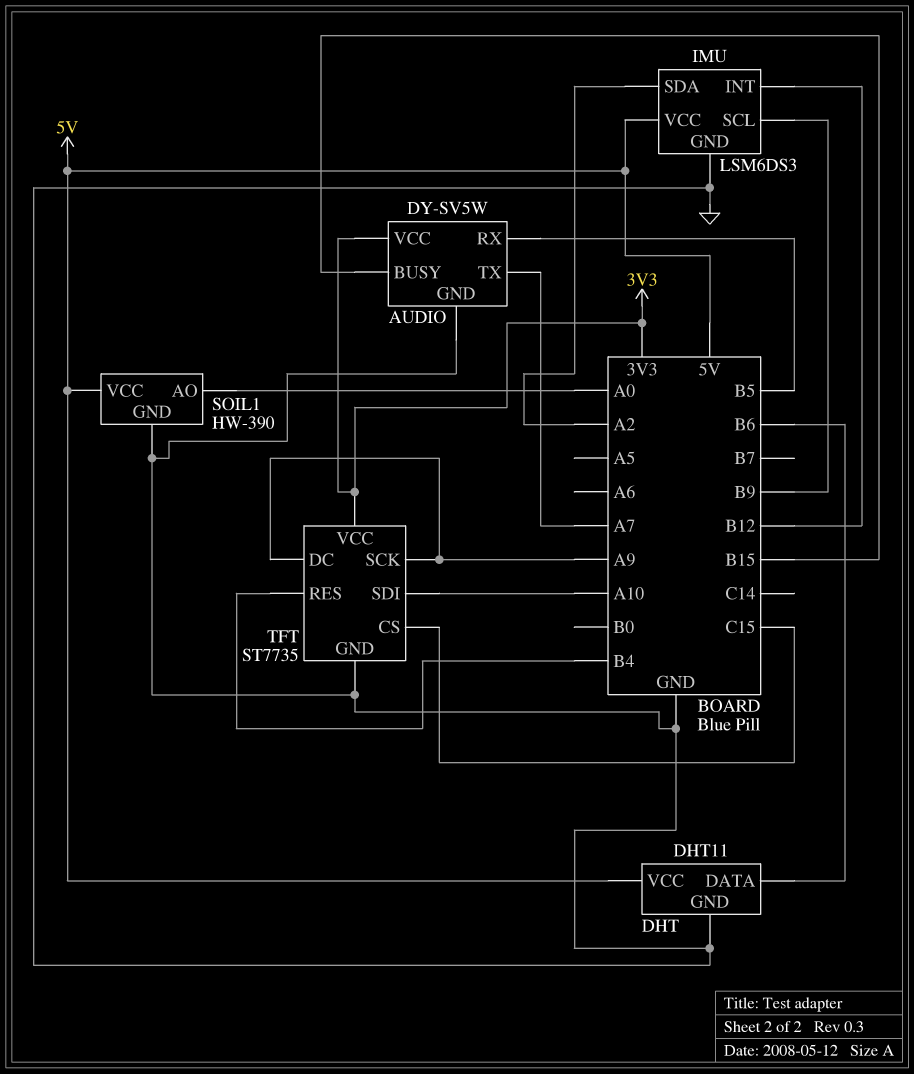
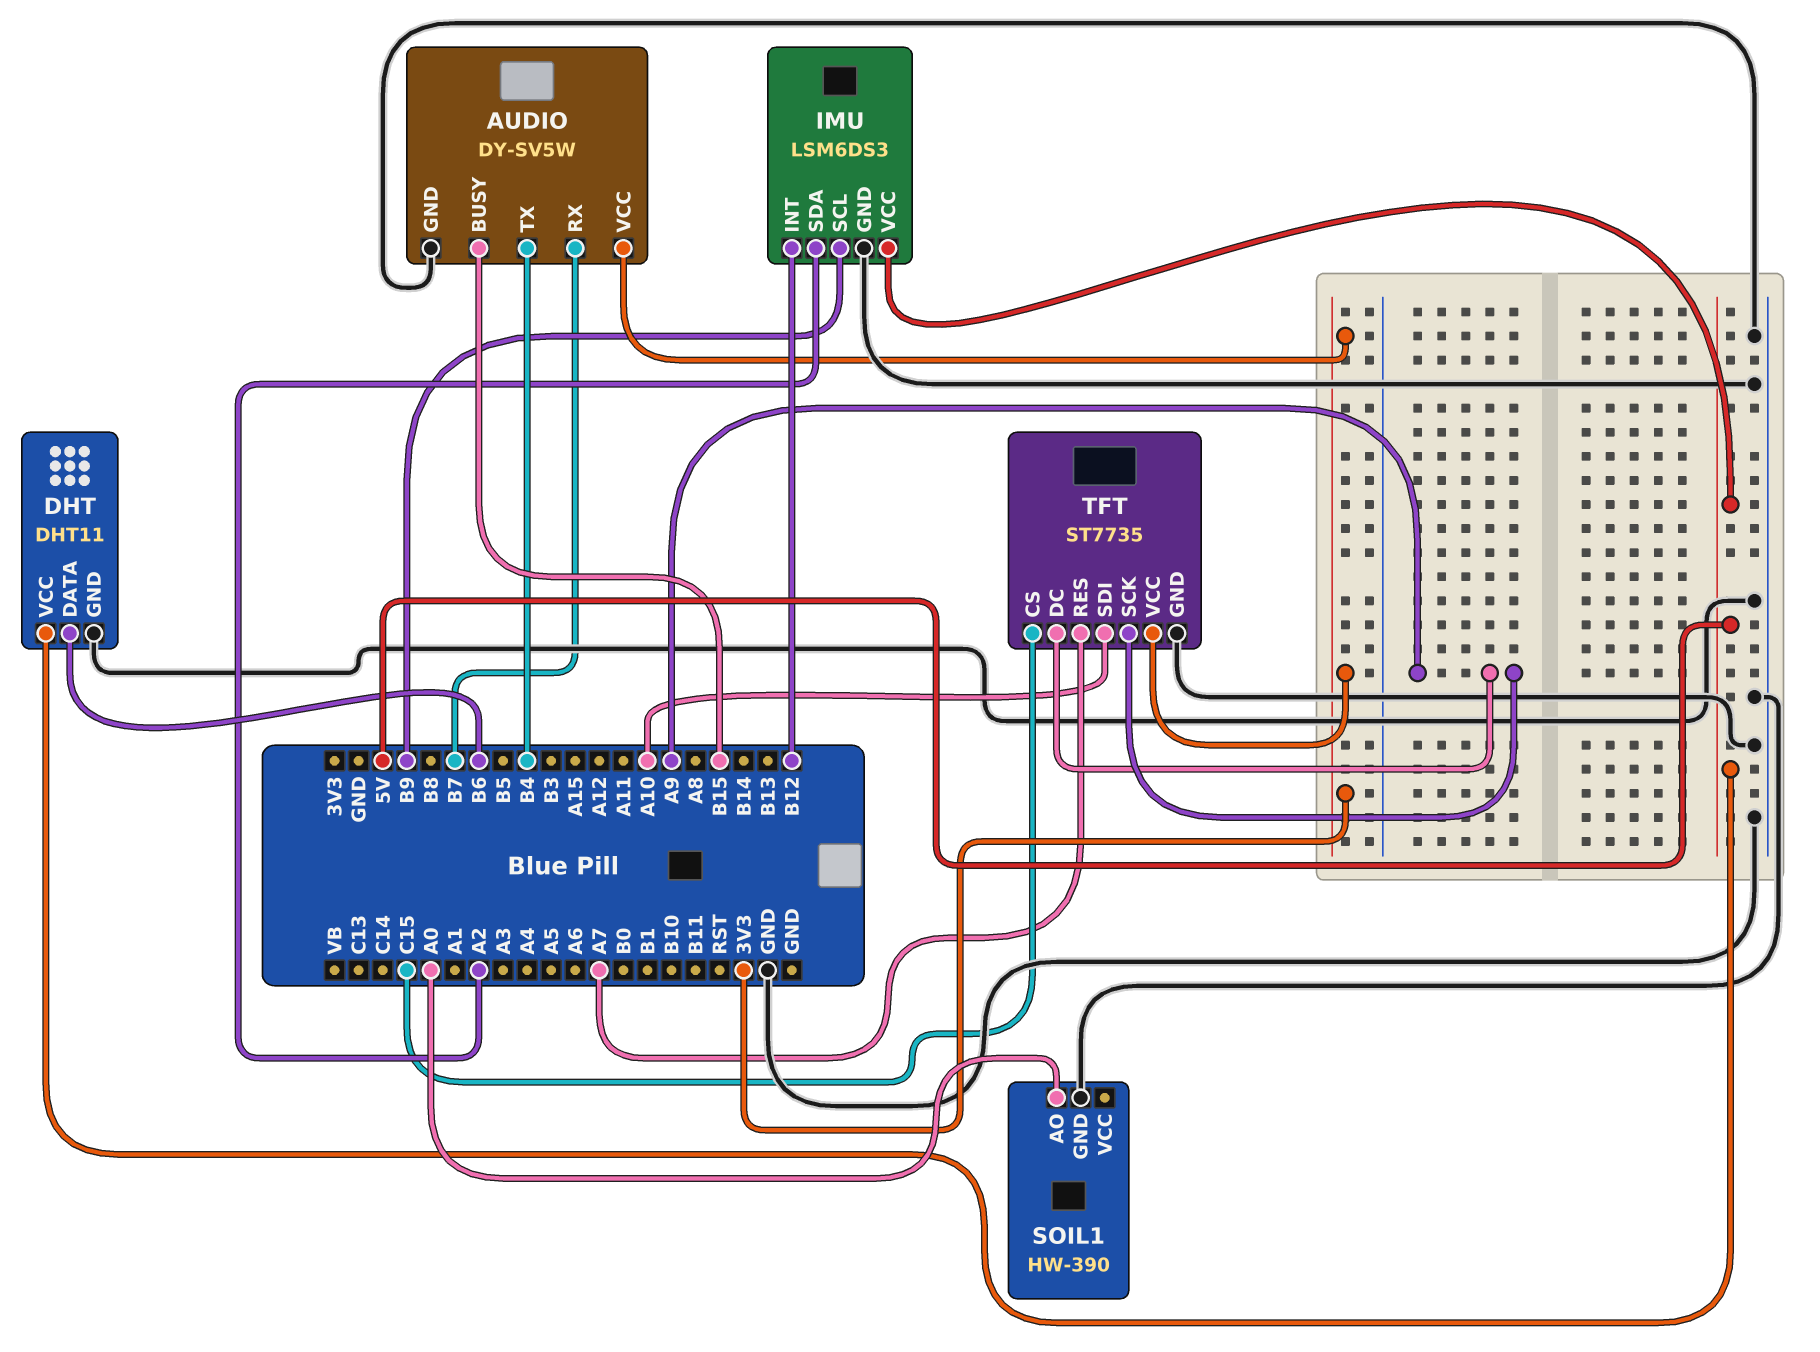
AUDIO pin RX: B5 -> B7
AUDIO pin TX: A7 -> B4
SOIL1 pin VCC: 5V -> none
TFT pin RES: B4 -> A7

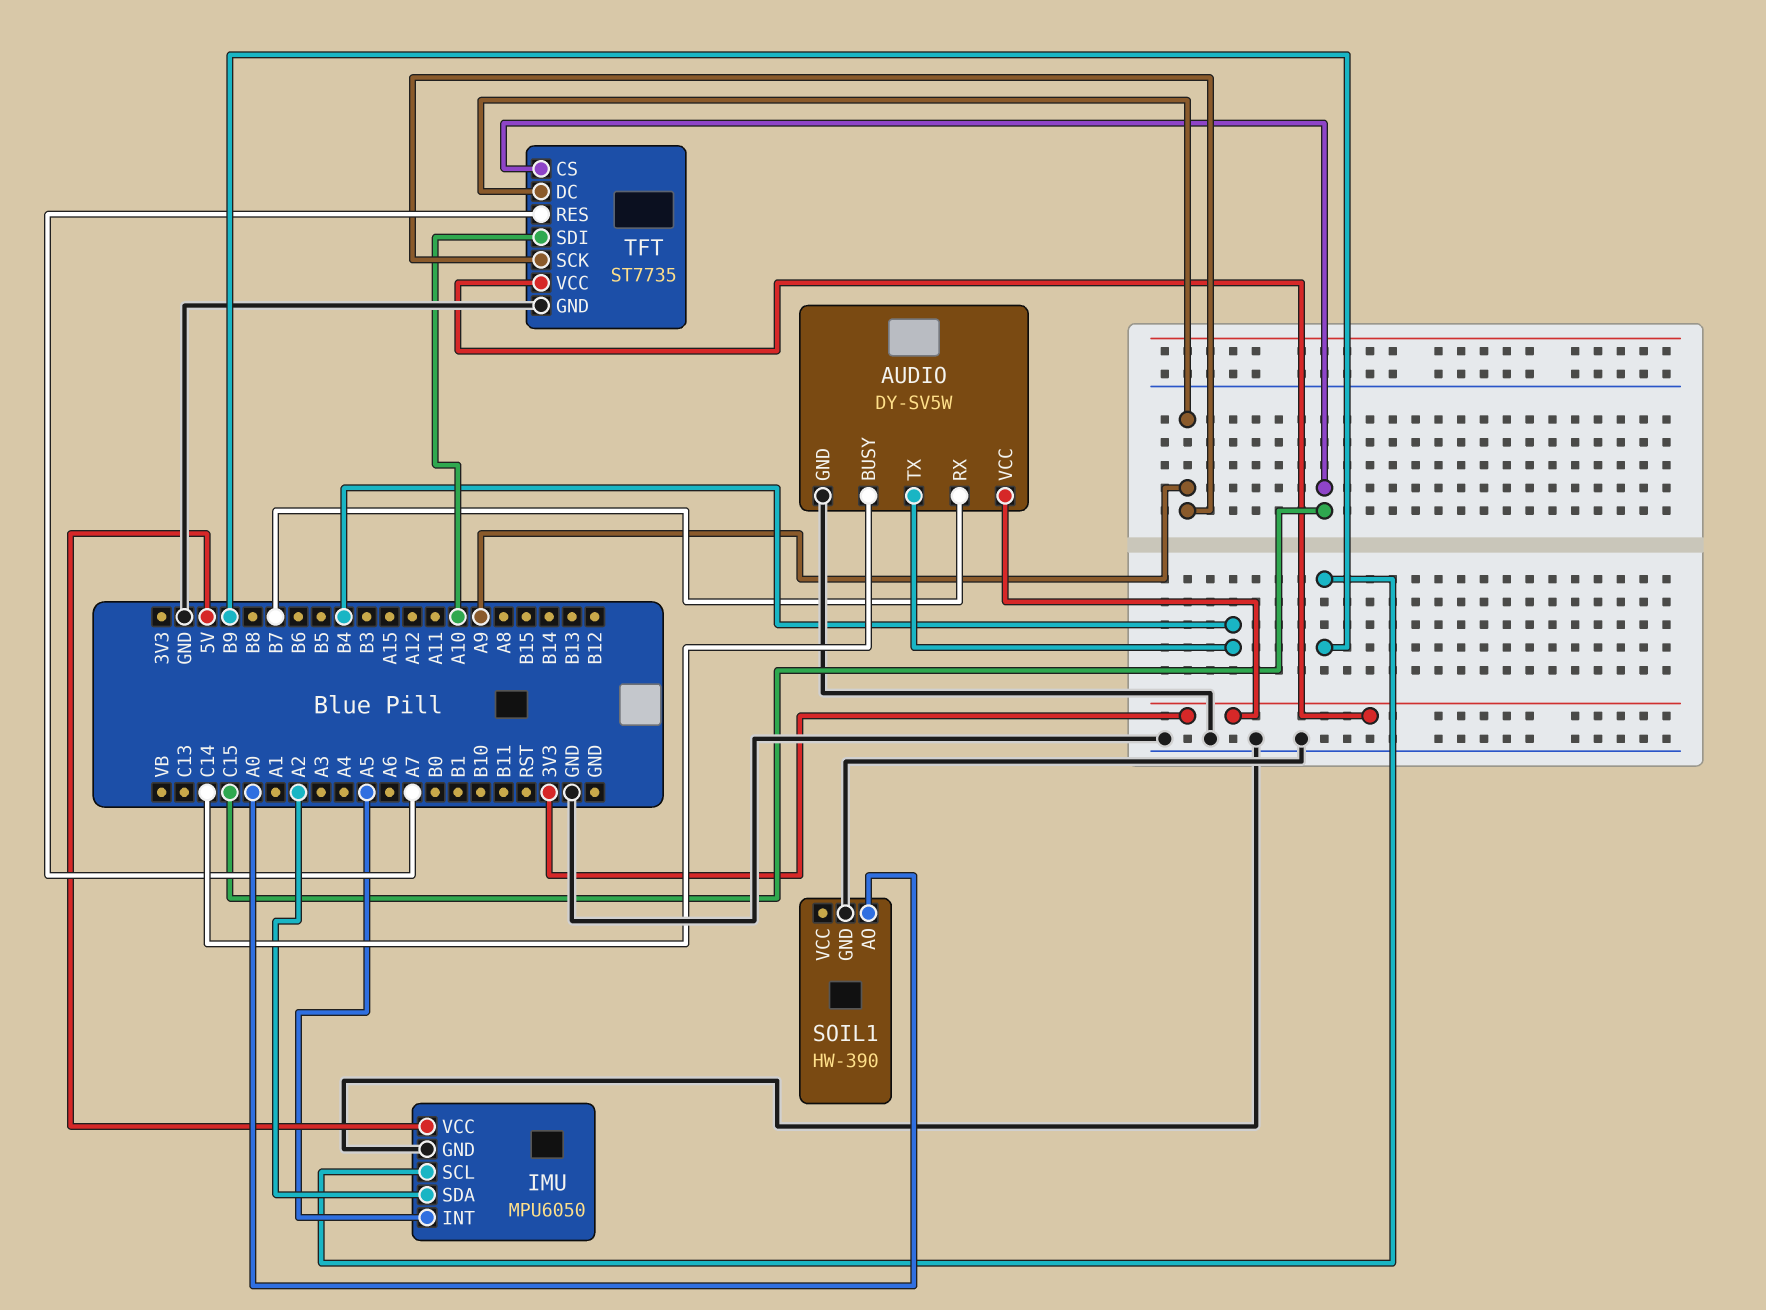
AUDIO pin BUSY: B15 -> C14
DHT: DHT11 -> none
DHT pin DATA: B6 -> none
DHT pin GND: GND -> none
DHT pin VCC: 5V -> none
IMU: LSM6DS3 -> MPU6050
IMU pin INT: B12 -> A5

